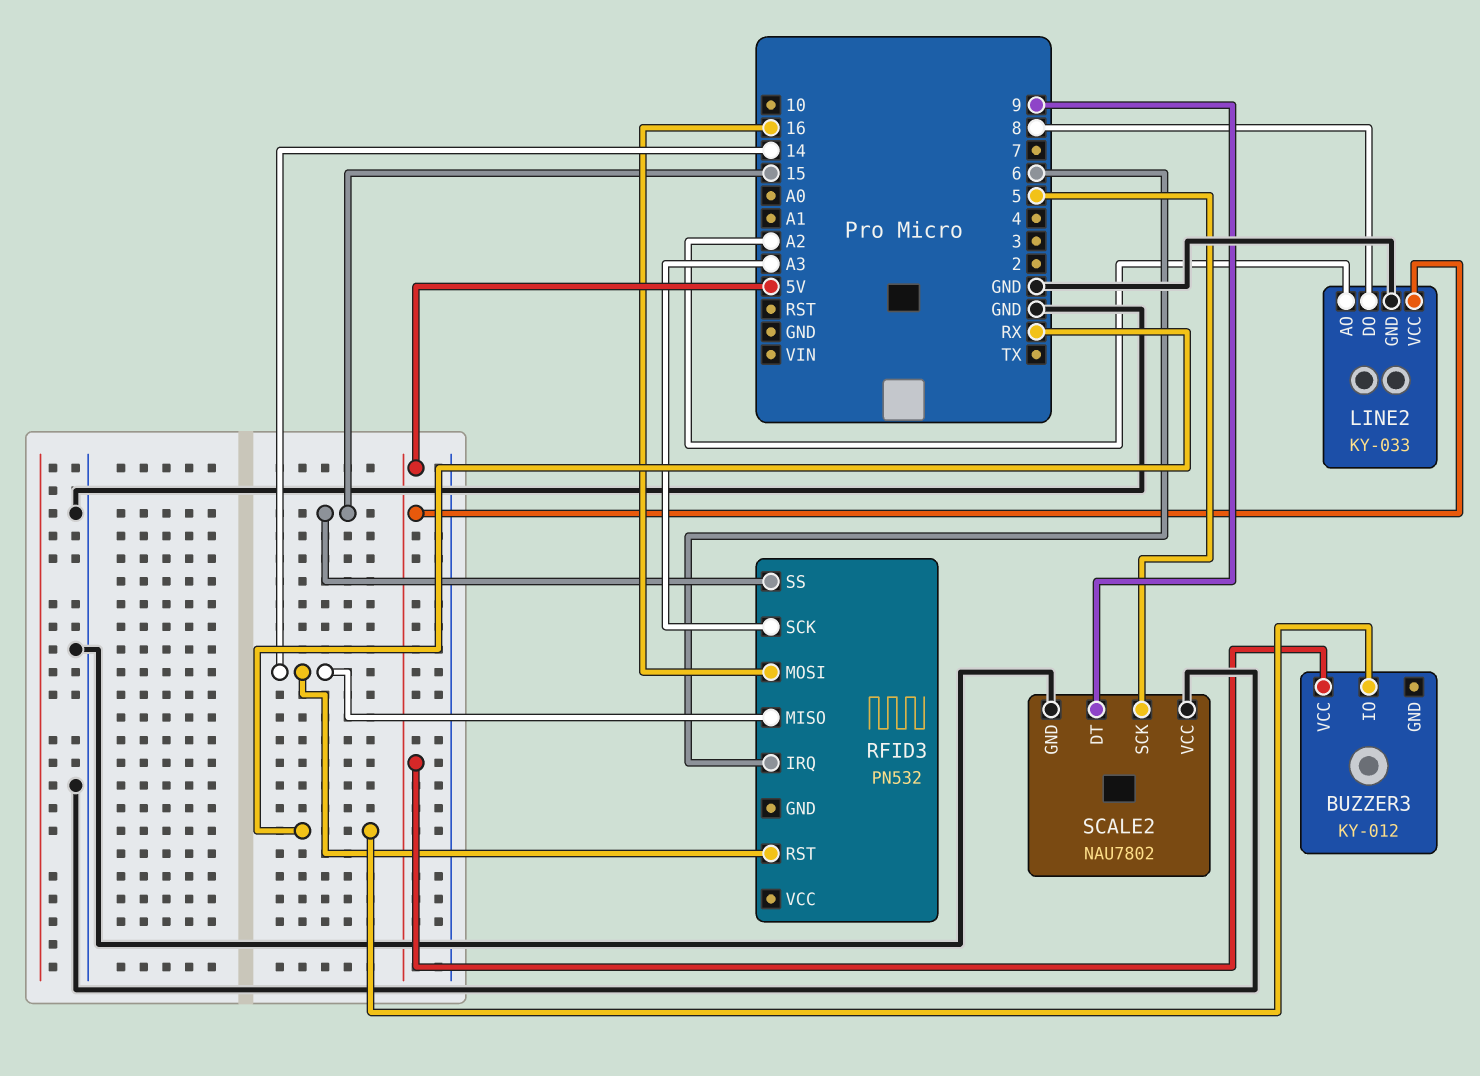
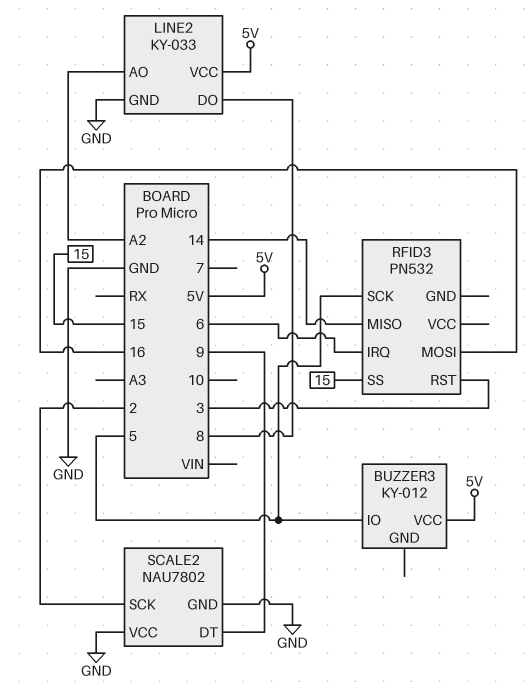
BUZZER3 pin IO: RX -> 5
RFID3 pin RST: 14 -> 3
RFID3 pin SCK: A3 -> 5
SCALE2 pin SCK: 5 -> 2

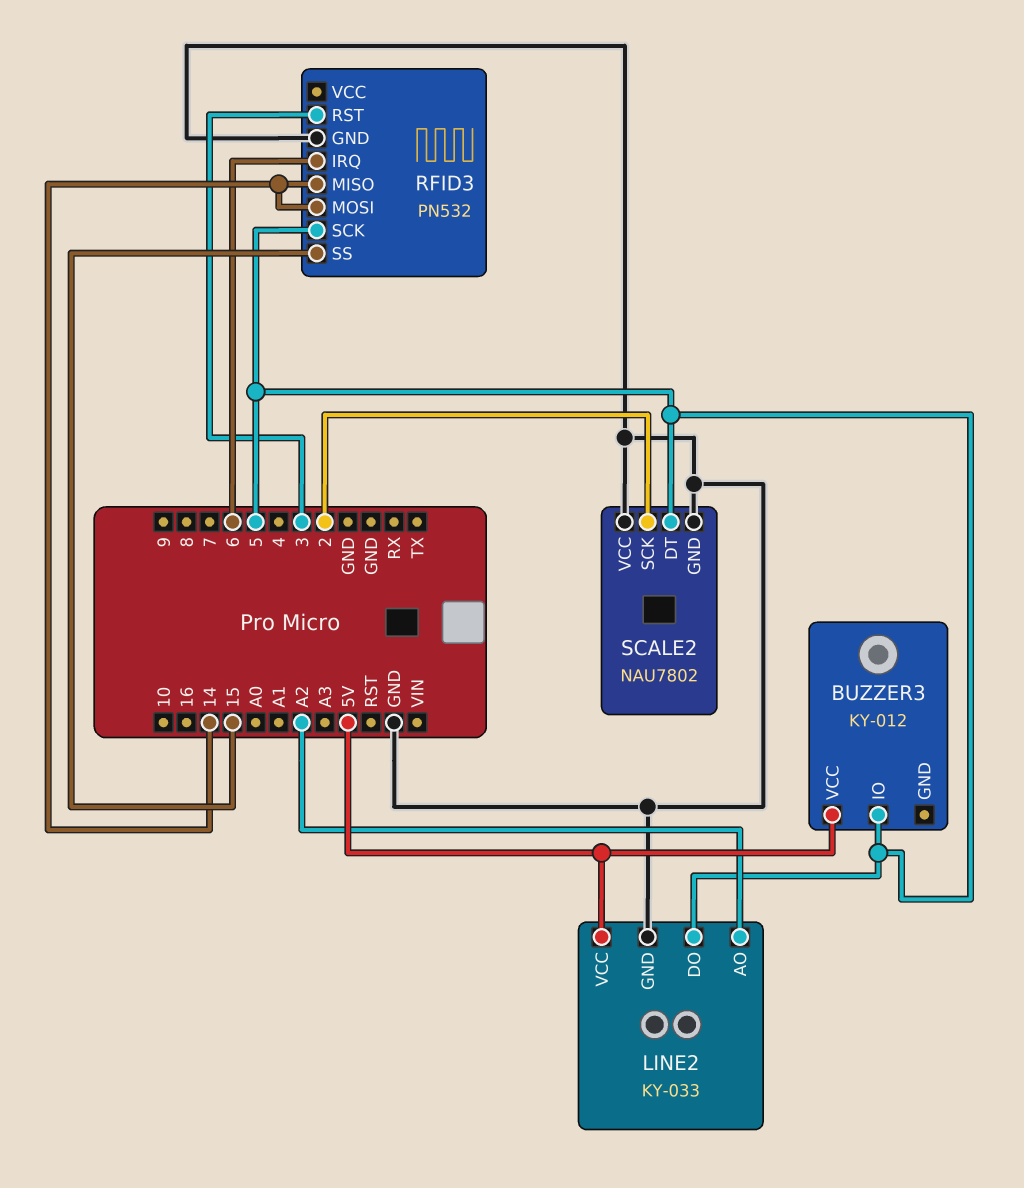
LINE2 pin DO: 8 -> 5
RFID3 pin GND: none -> GND
RFID3 pin MOSI: 16 -> 14
SCALE2 pin DT: 9 -> 5

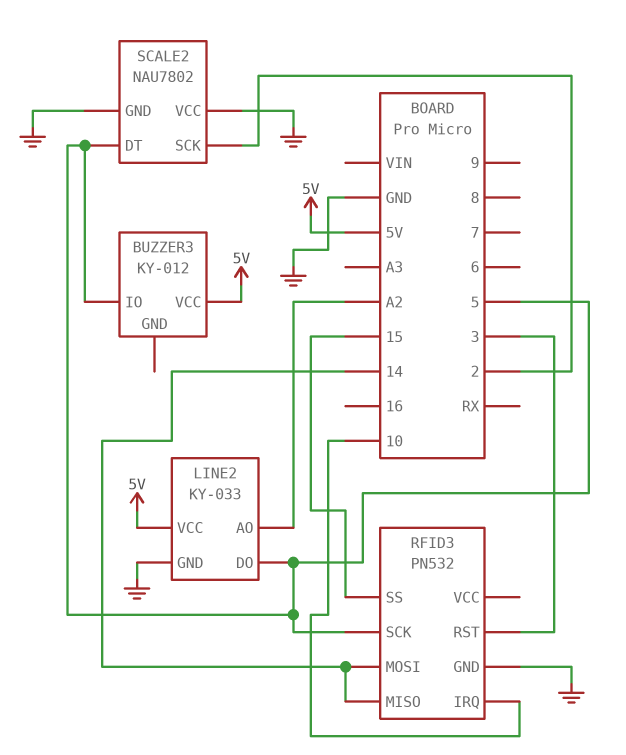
RFID3 pin IRQ: 6 -> 10

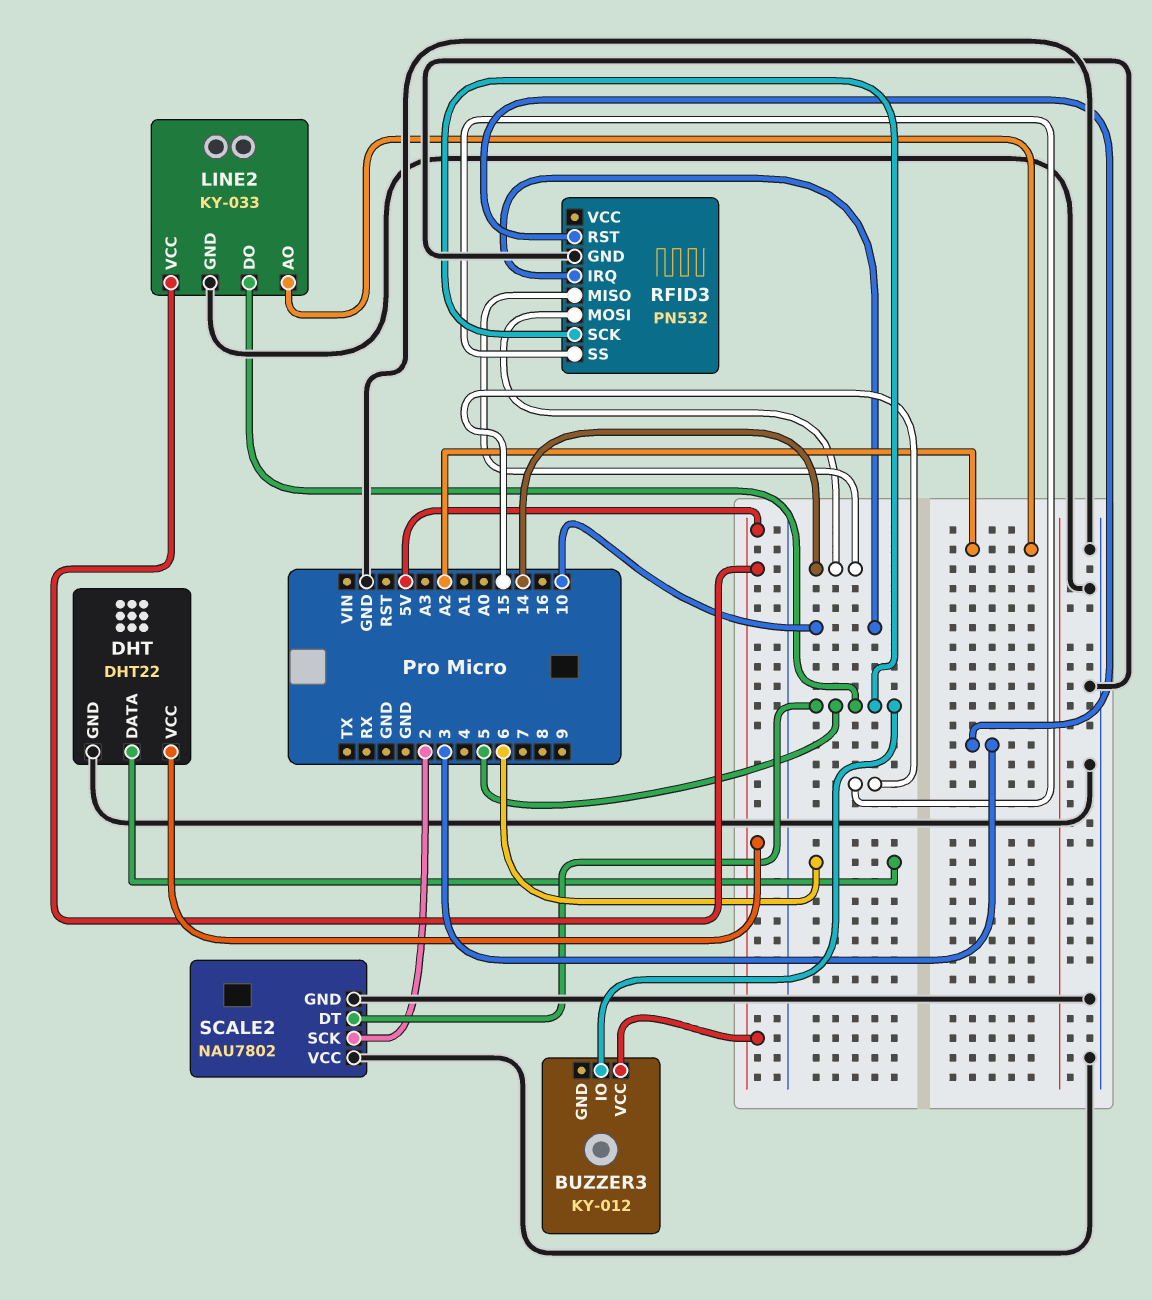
DHT: none -> DHT22
DHT pin DATA: none -> 6
DHT pin GND: none -> GND
DHT pin VCC: none -> 5V

